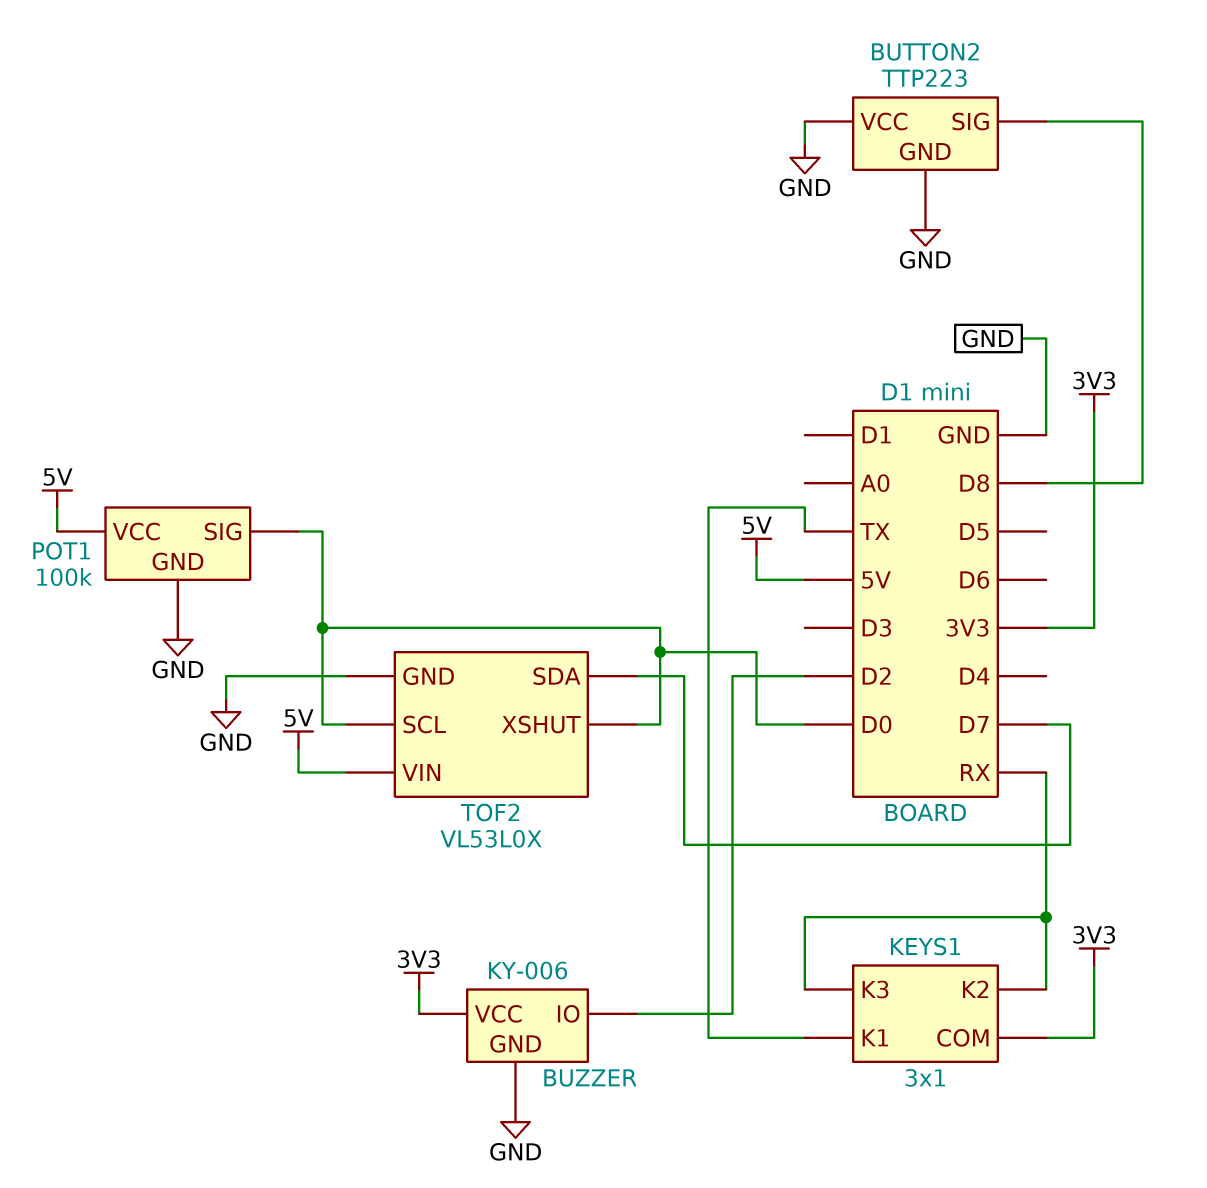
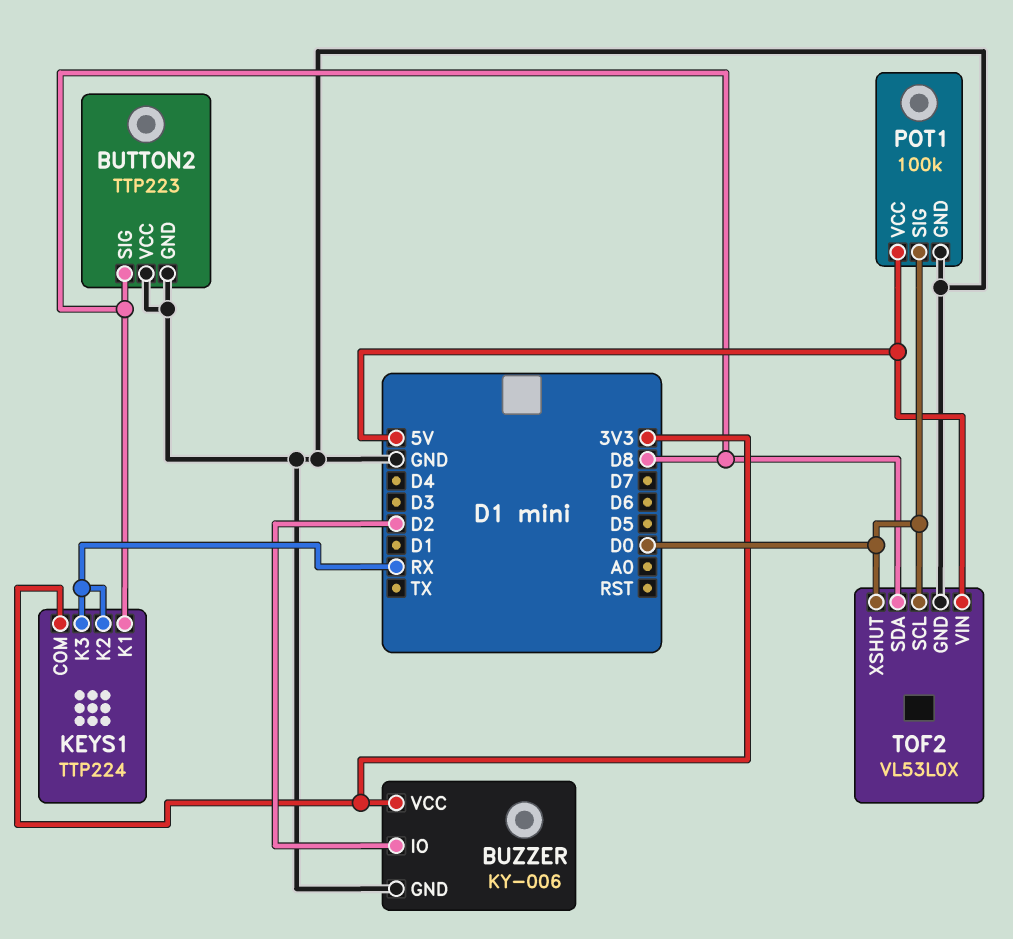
KEYS1: 3x1 -> TTP224
KEYS1 pin K1: TX -> D8
TOF2 pin SDA: D7 -> D8

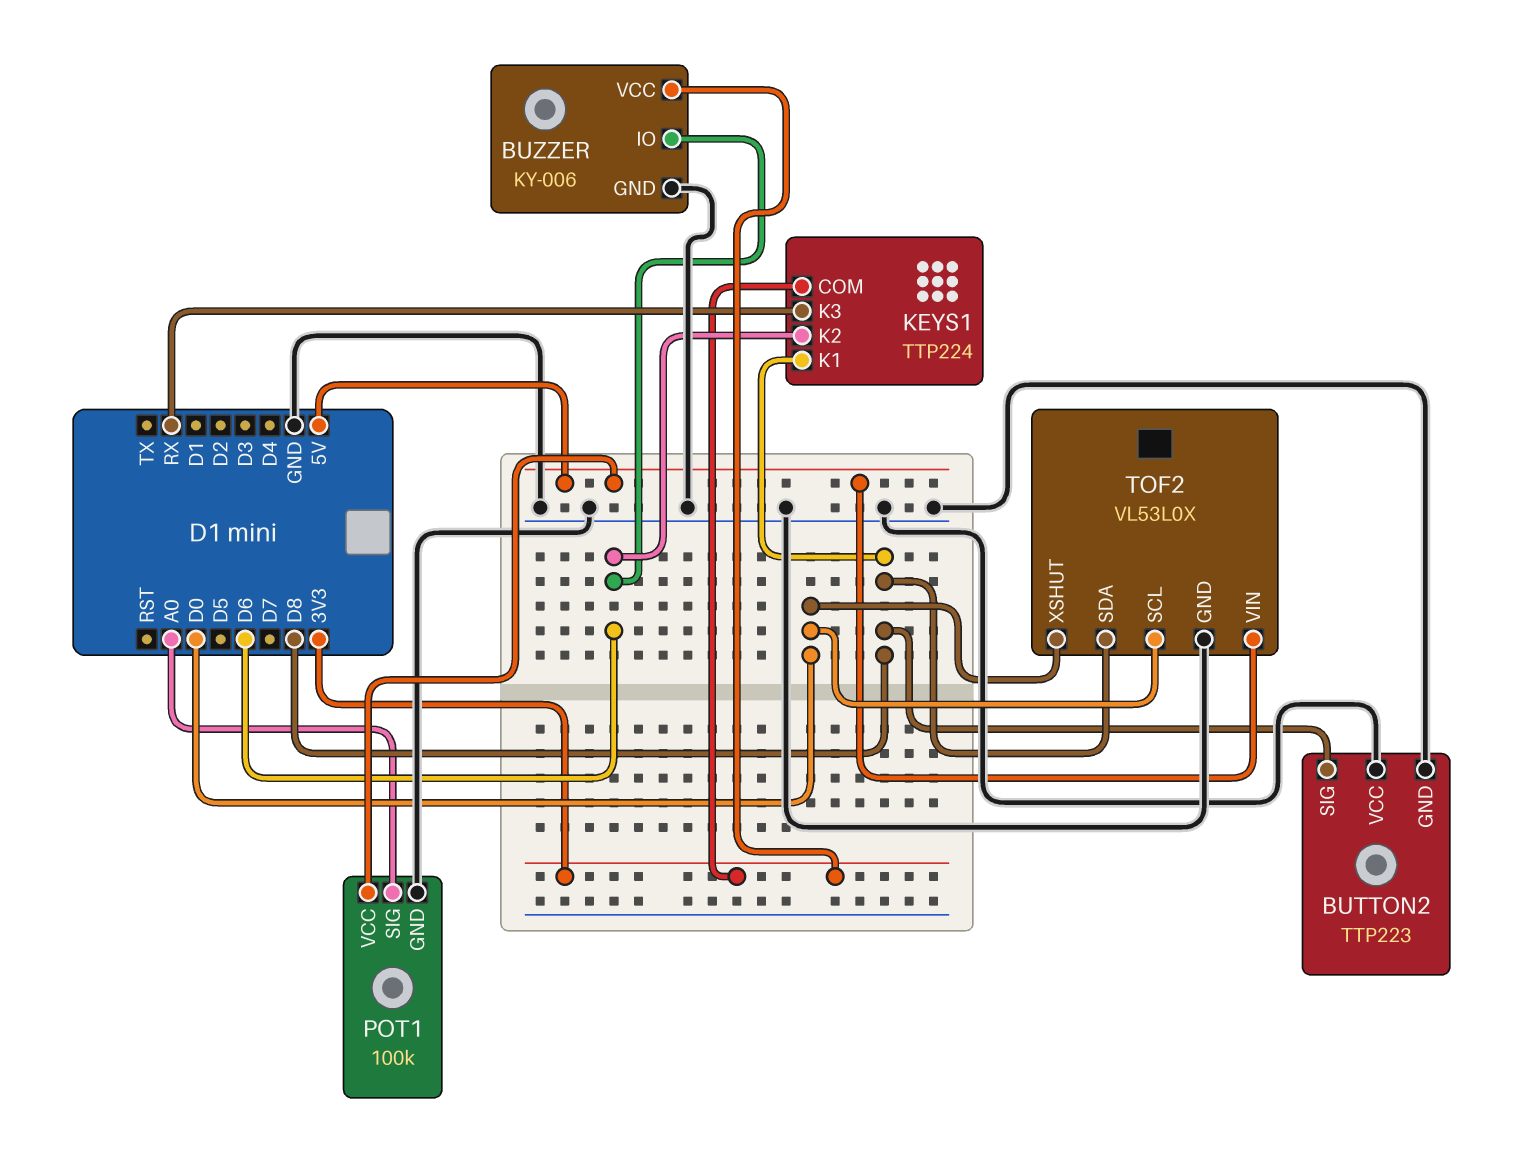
BUZZER pin IO: D2 -> D6
KEYS1 pin K2: RX -> D6
POT1 pin SIG: D0 -> A0

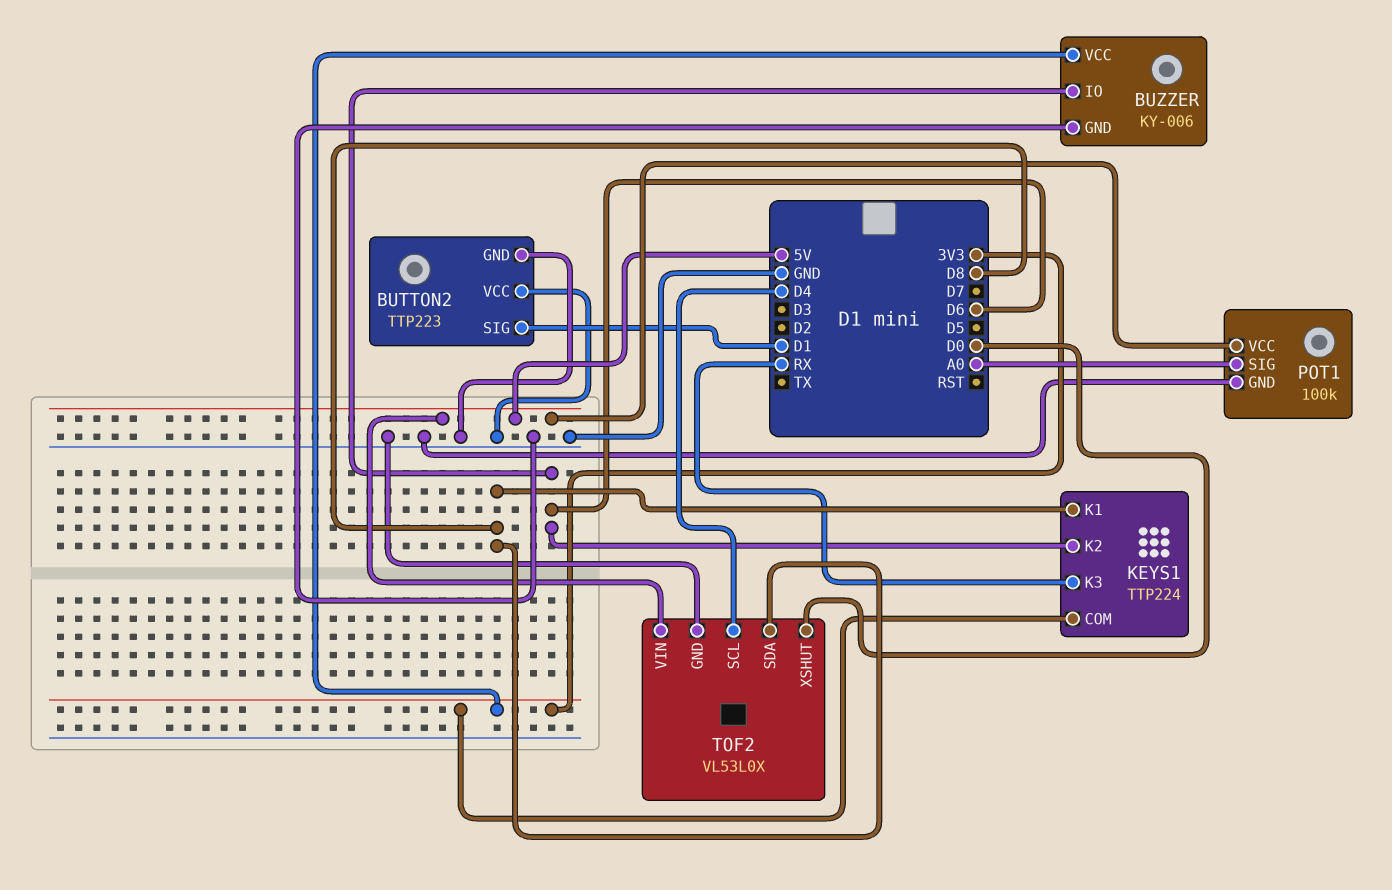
BUTTON2 pin SIG: D8 -> D1
TOF2 pin SCL: D0 -> D4

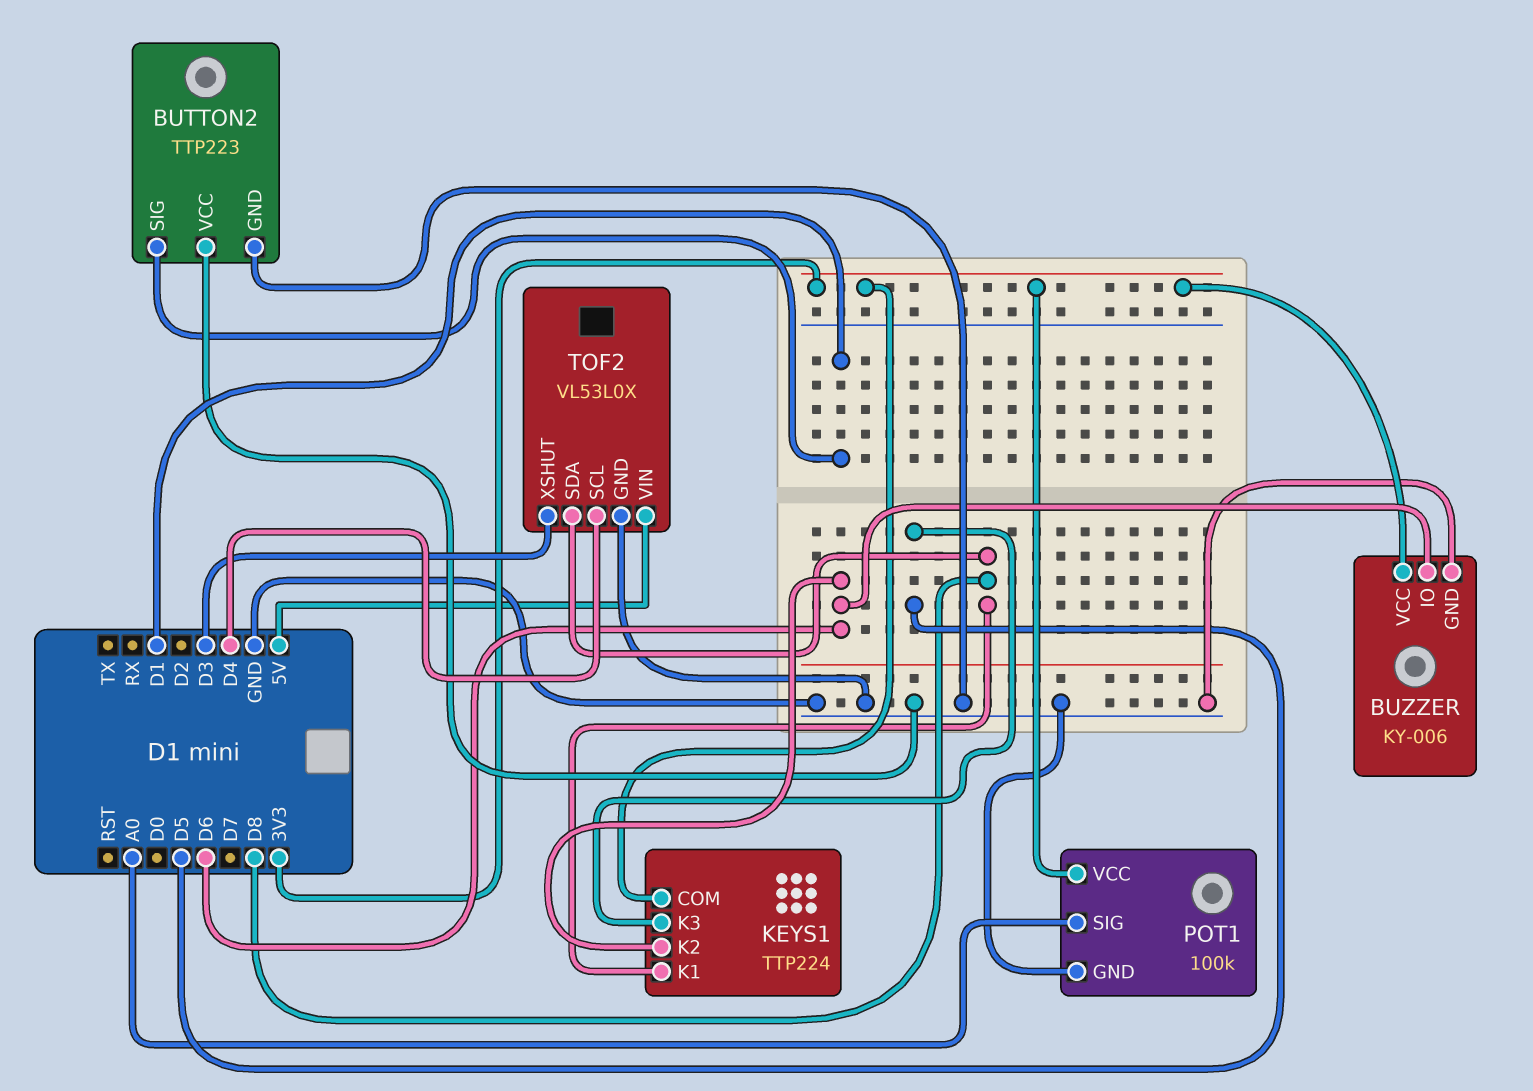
KEYS1 pin K3: RX -> D5
POT1 pin VCC: 5V -> 3V3
TOF2 pin XSHUT: D0 -> D3

